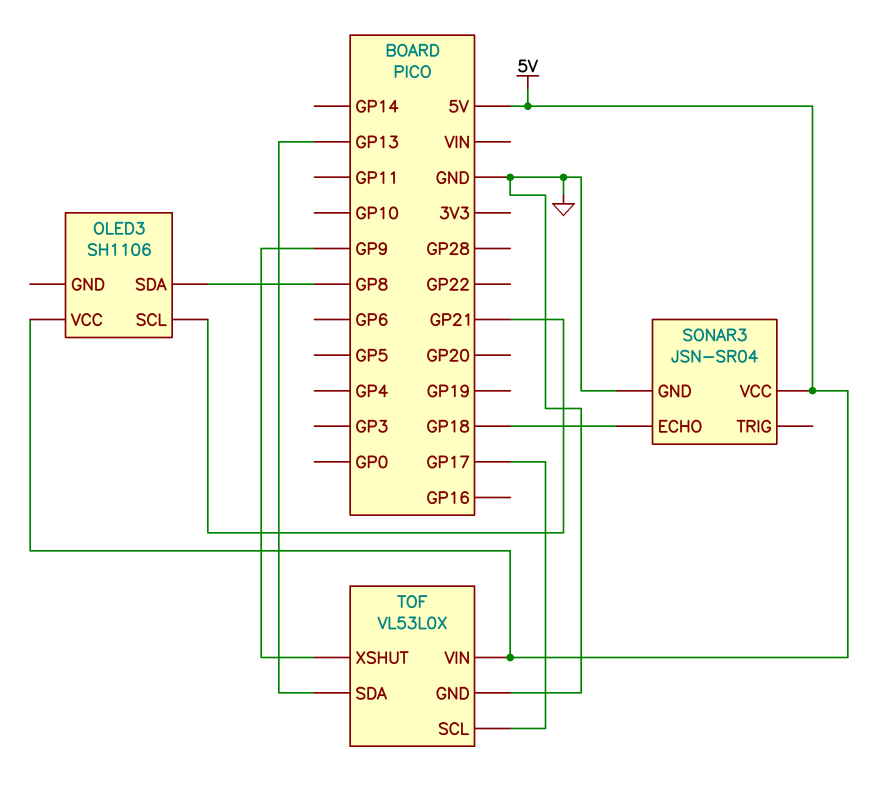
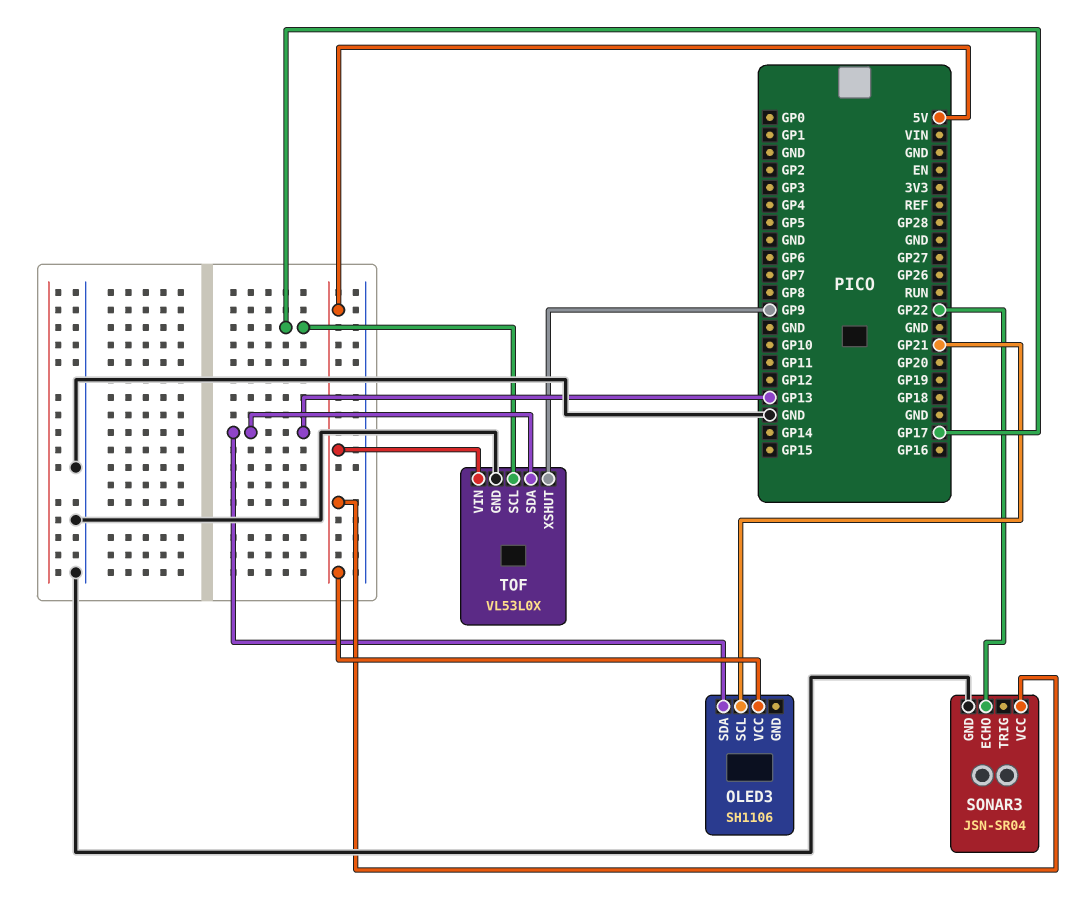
OLED3 pin SDA: GP8 -> GP13
SONAR3 pin ECHO: GP18 -> GP22

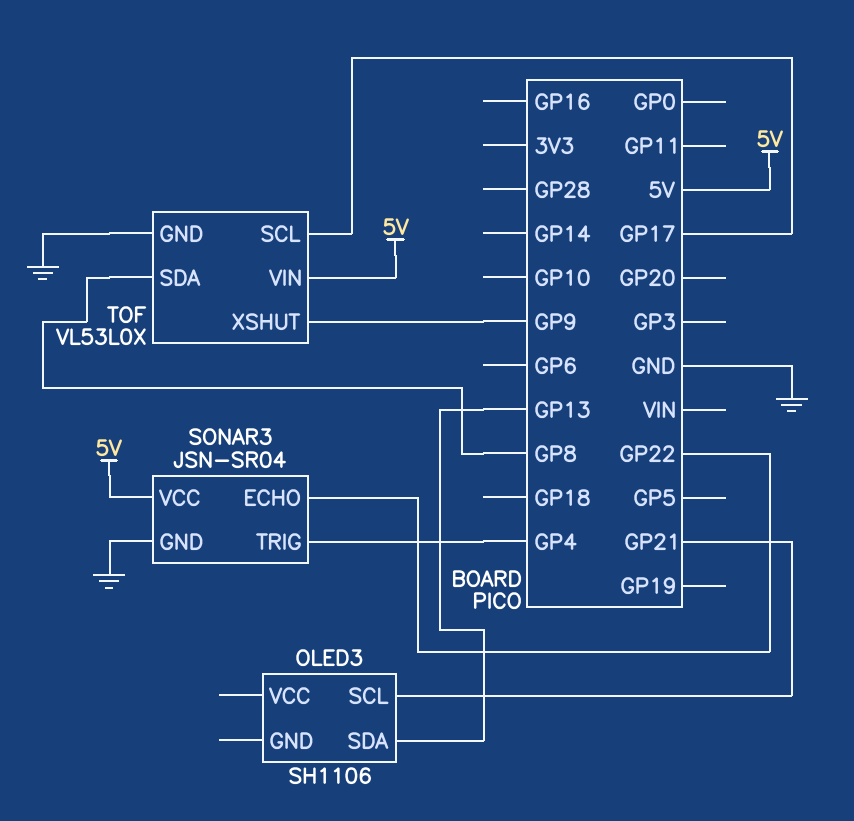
OLED3 pin VCC: 5V -> none
SONAR3 pin TRIG: none -> GP4
TOF pin SDA: GP13 -> GP8

